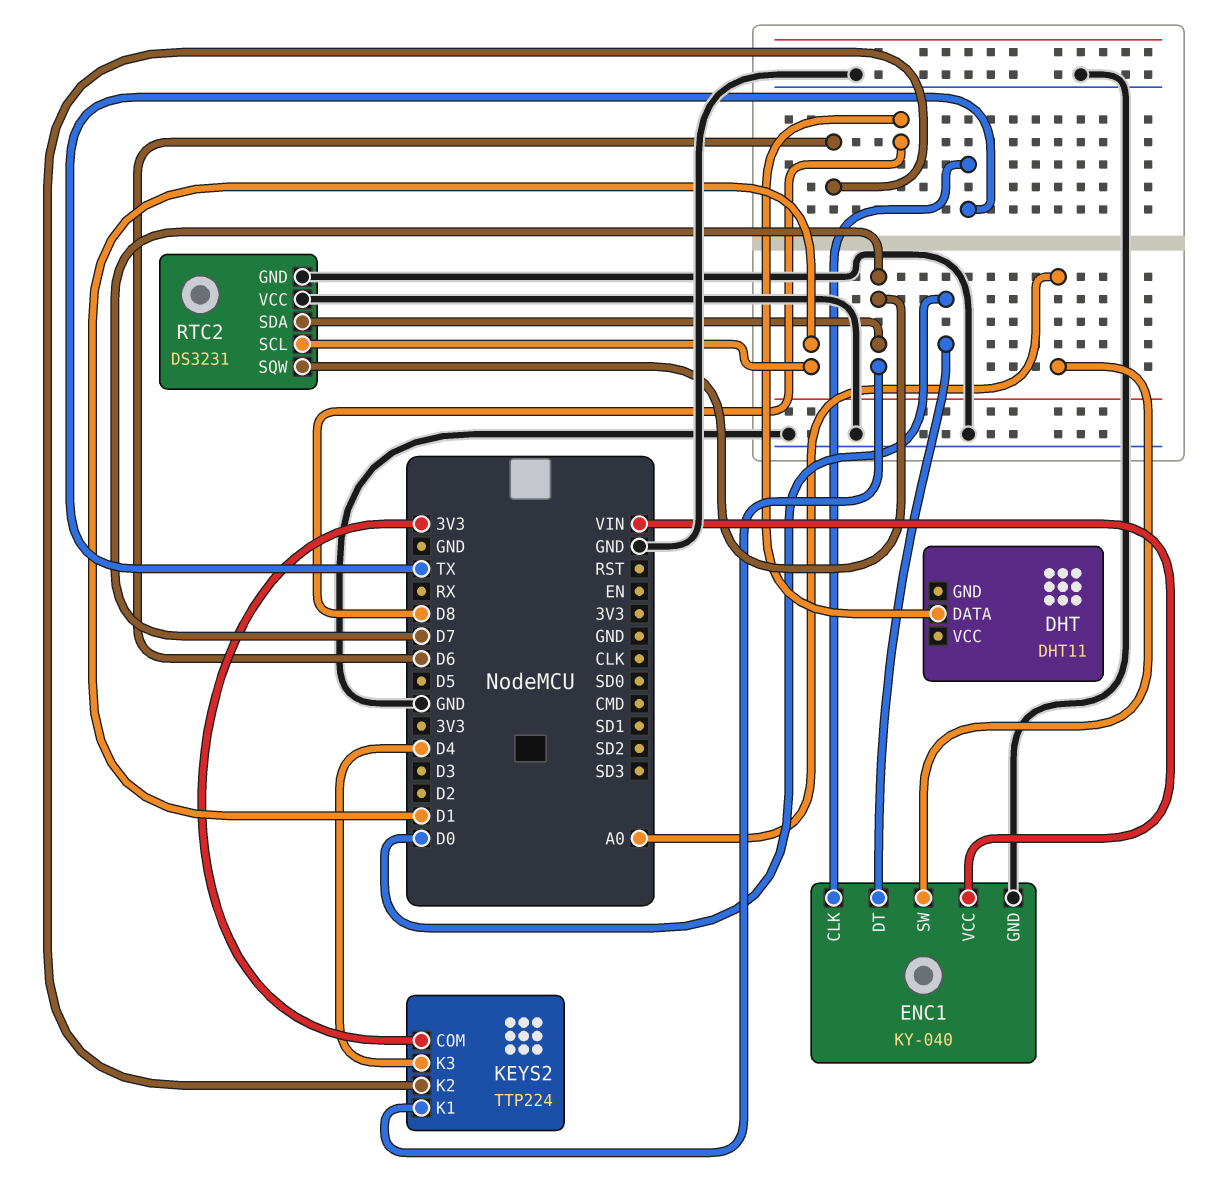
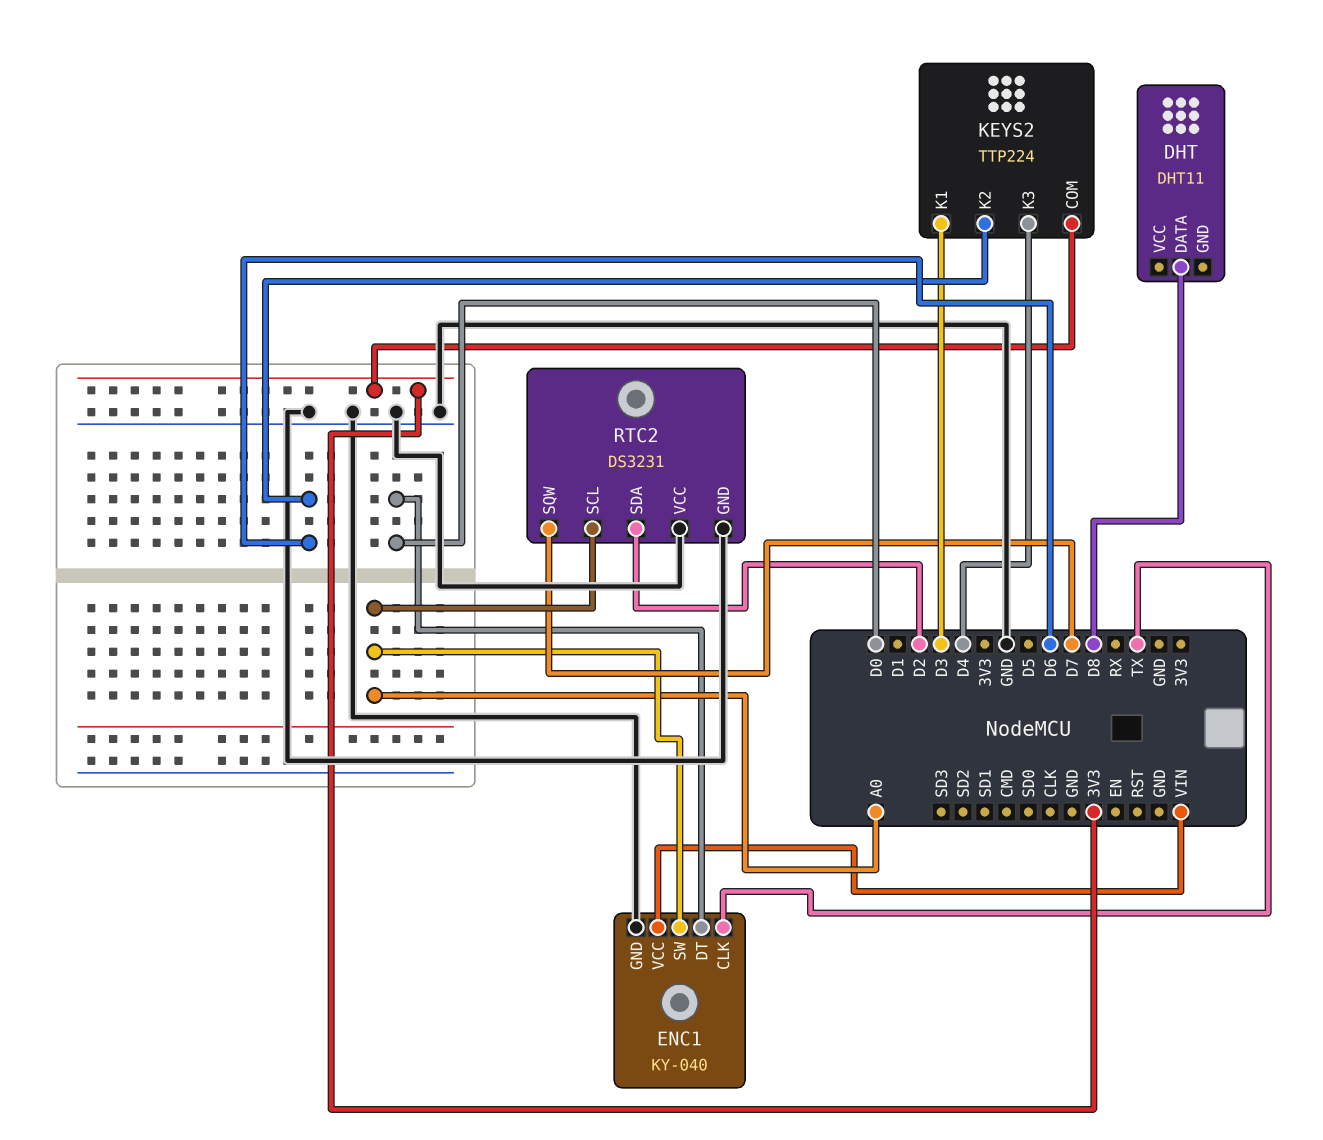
KEYS2 pin K1: D7 -> D3
RTC2 pin SCL: D1 -> A0
RTC2 pin SDA: D7 -> D2

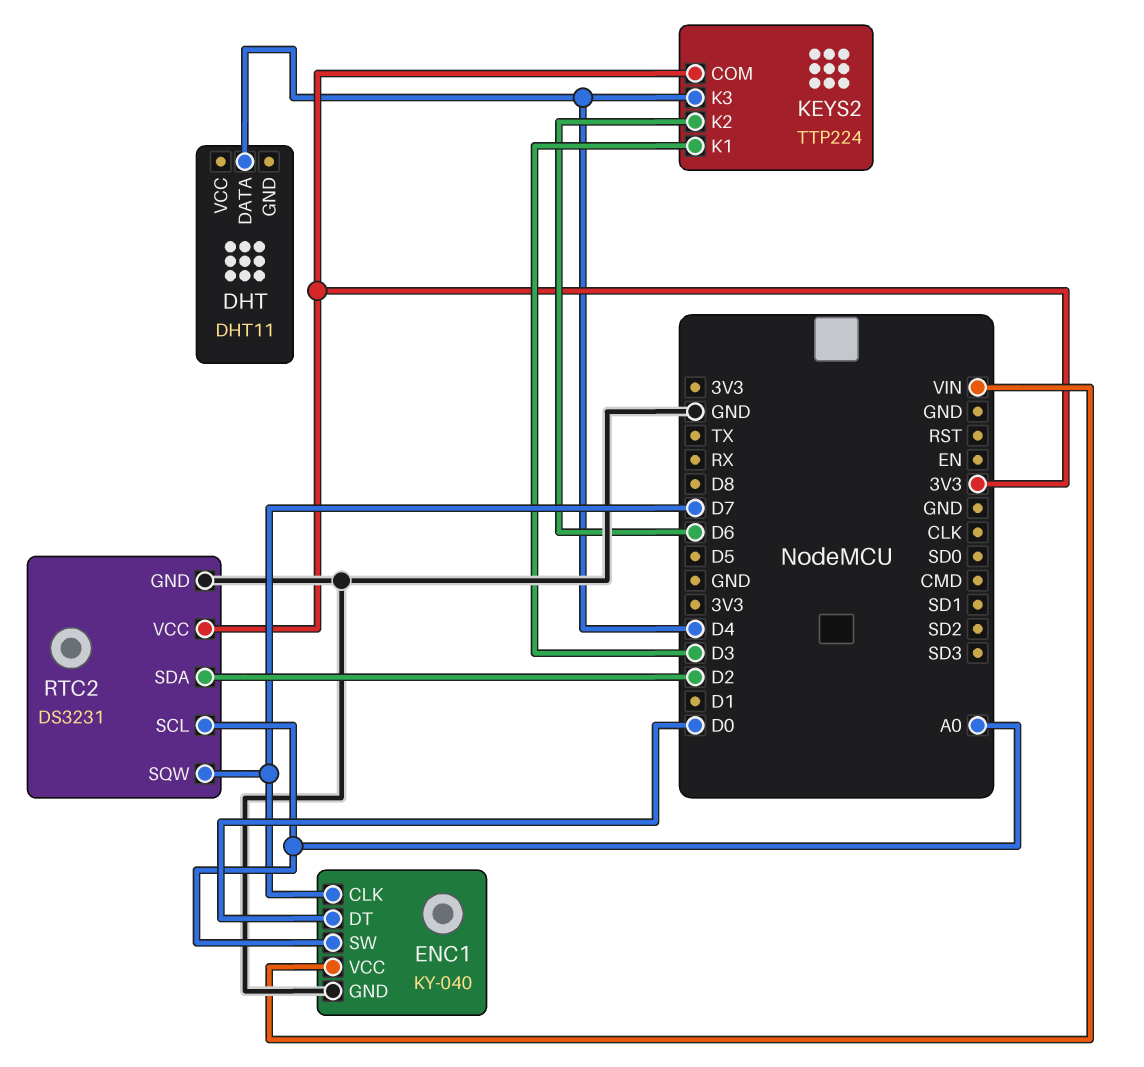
DHT pin DATA: D8 -> D4
ENC1 pin CLK: TX -> D7
RTC2 pin VCC: GND -> 3V3

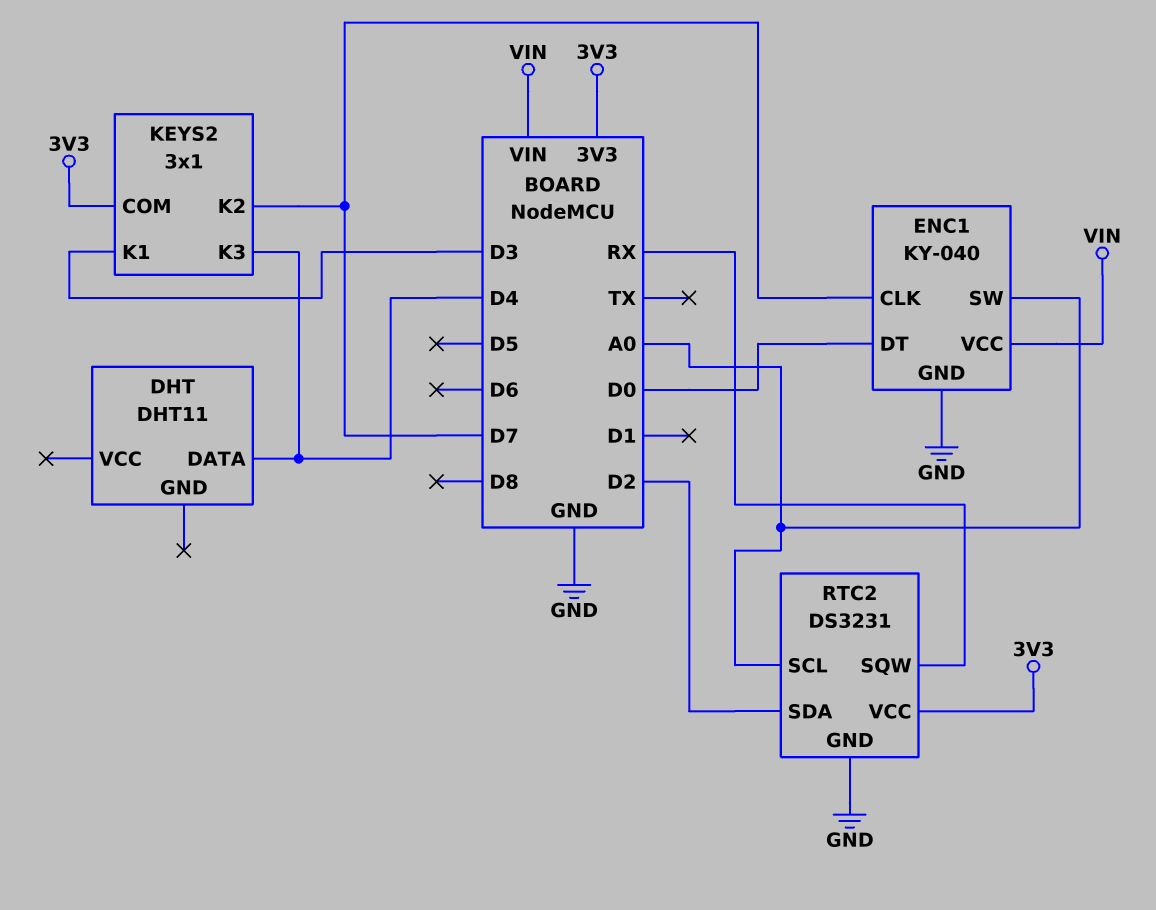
KEYS2: TTP224 -> 3x1
KEYS2 pin K2: D6 -> D7
RTC2 pin SQW: D7 -> RX

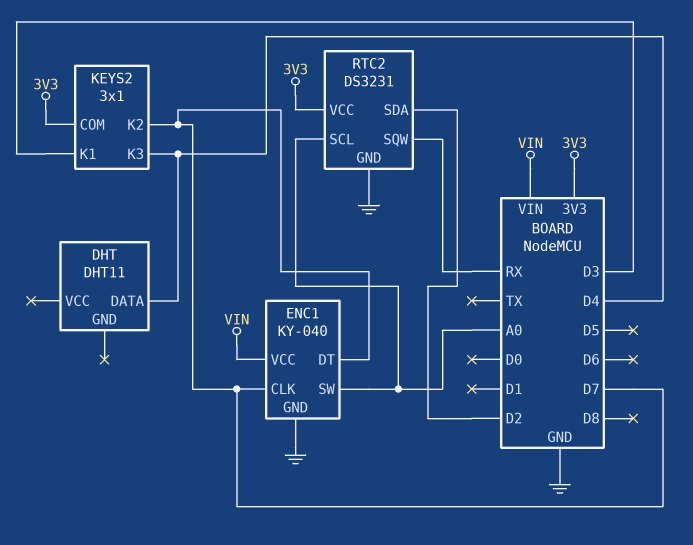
ENC1 pin DT: D0 -> D7

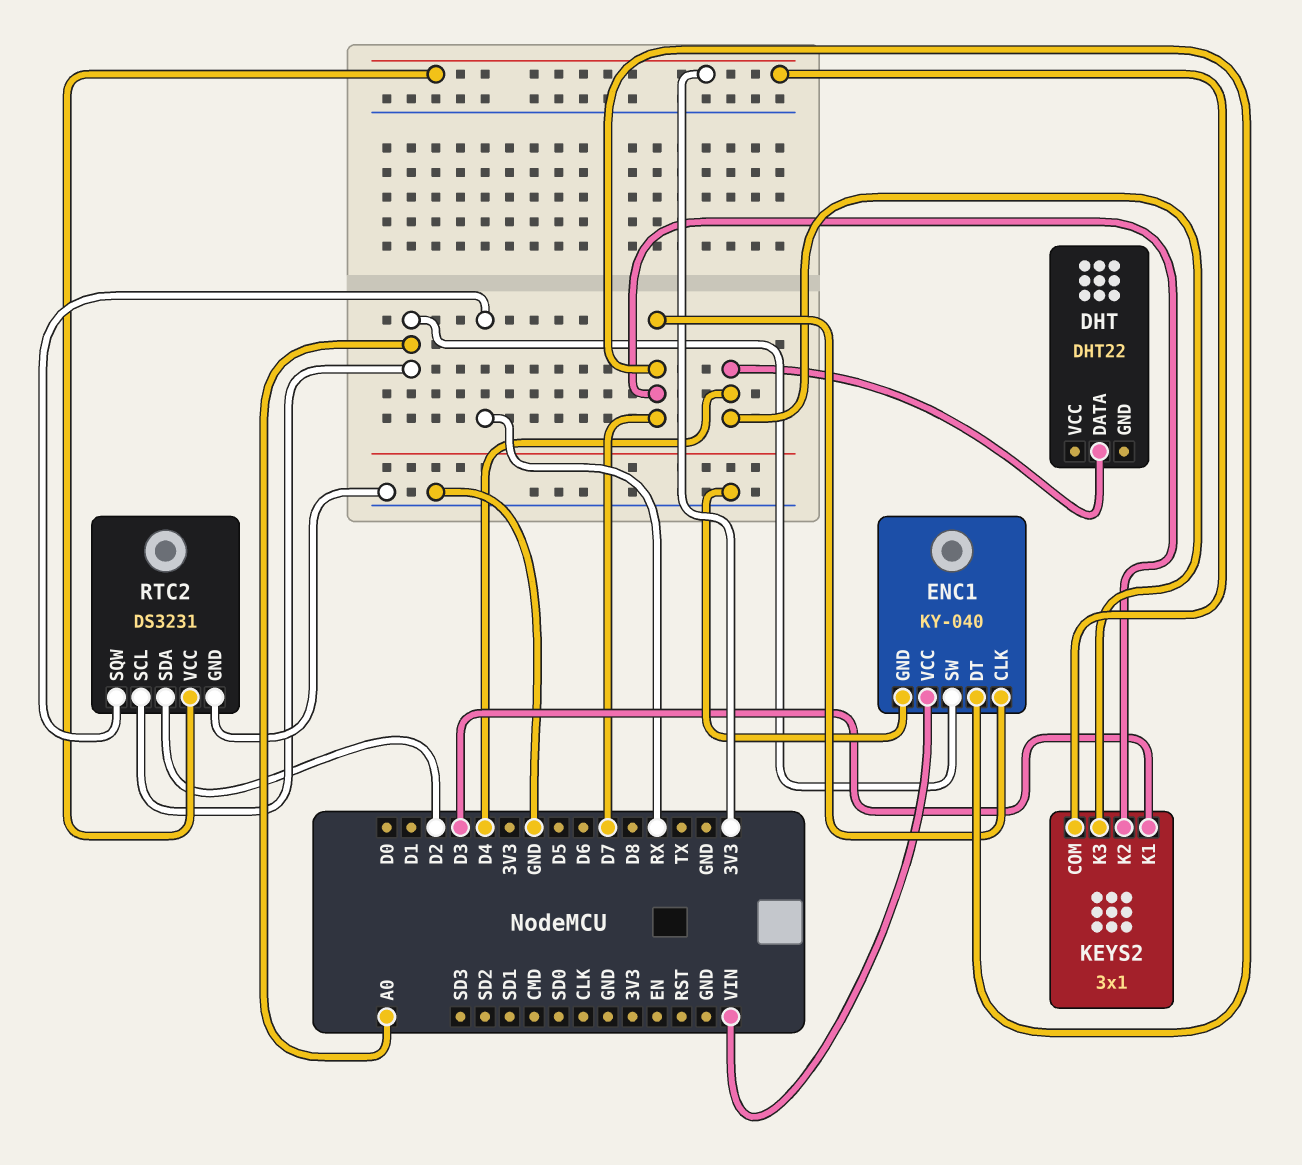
DHT: DHT11 -> DHT22

